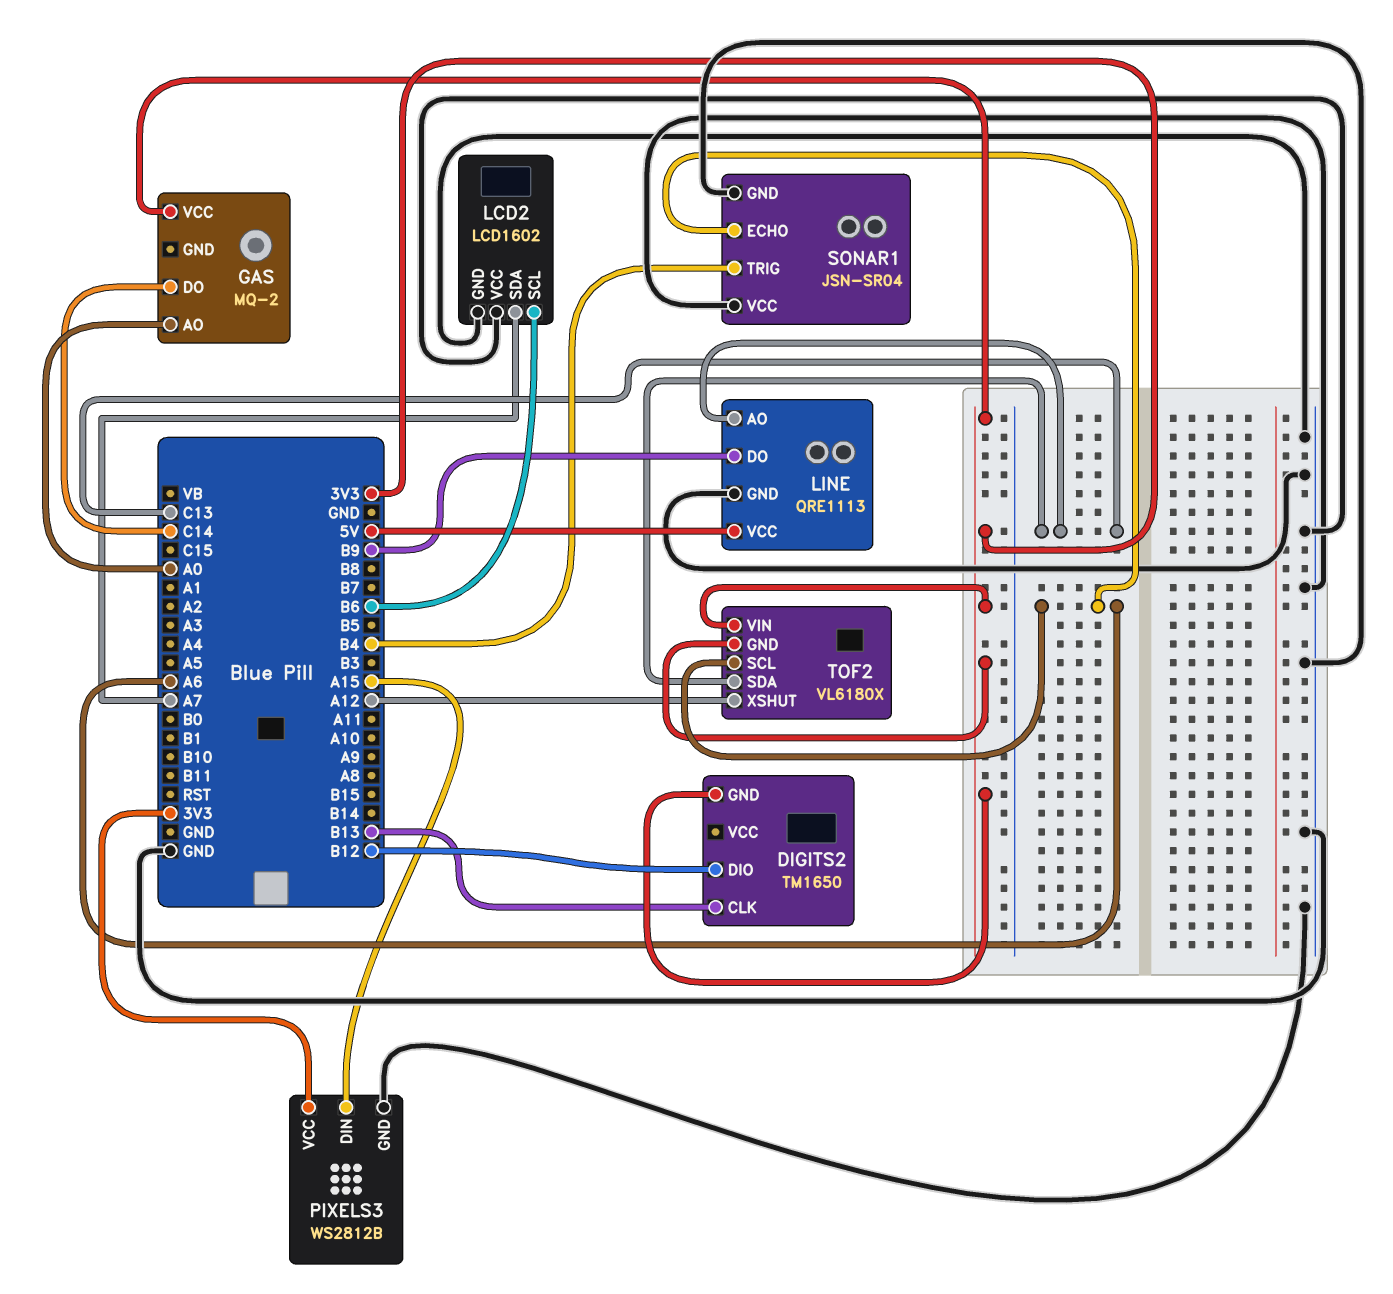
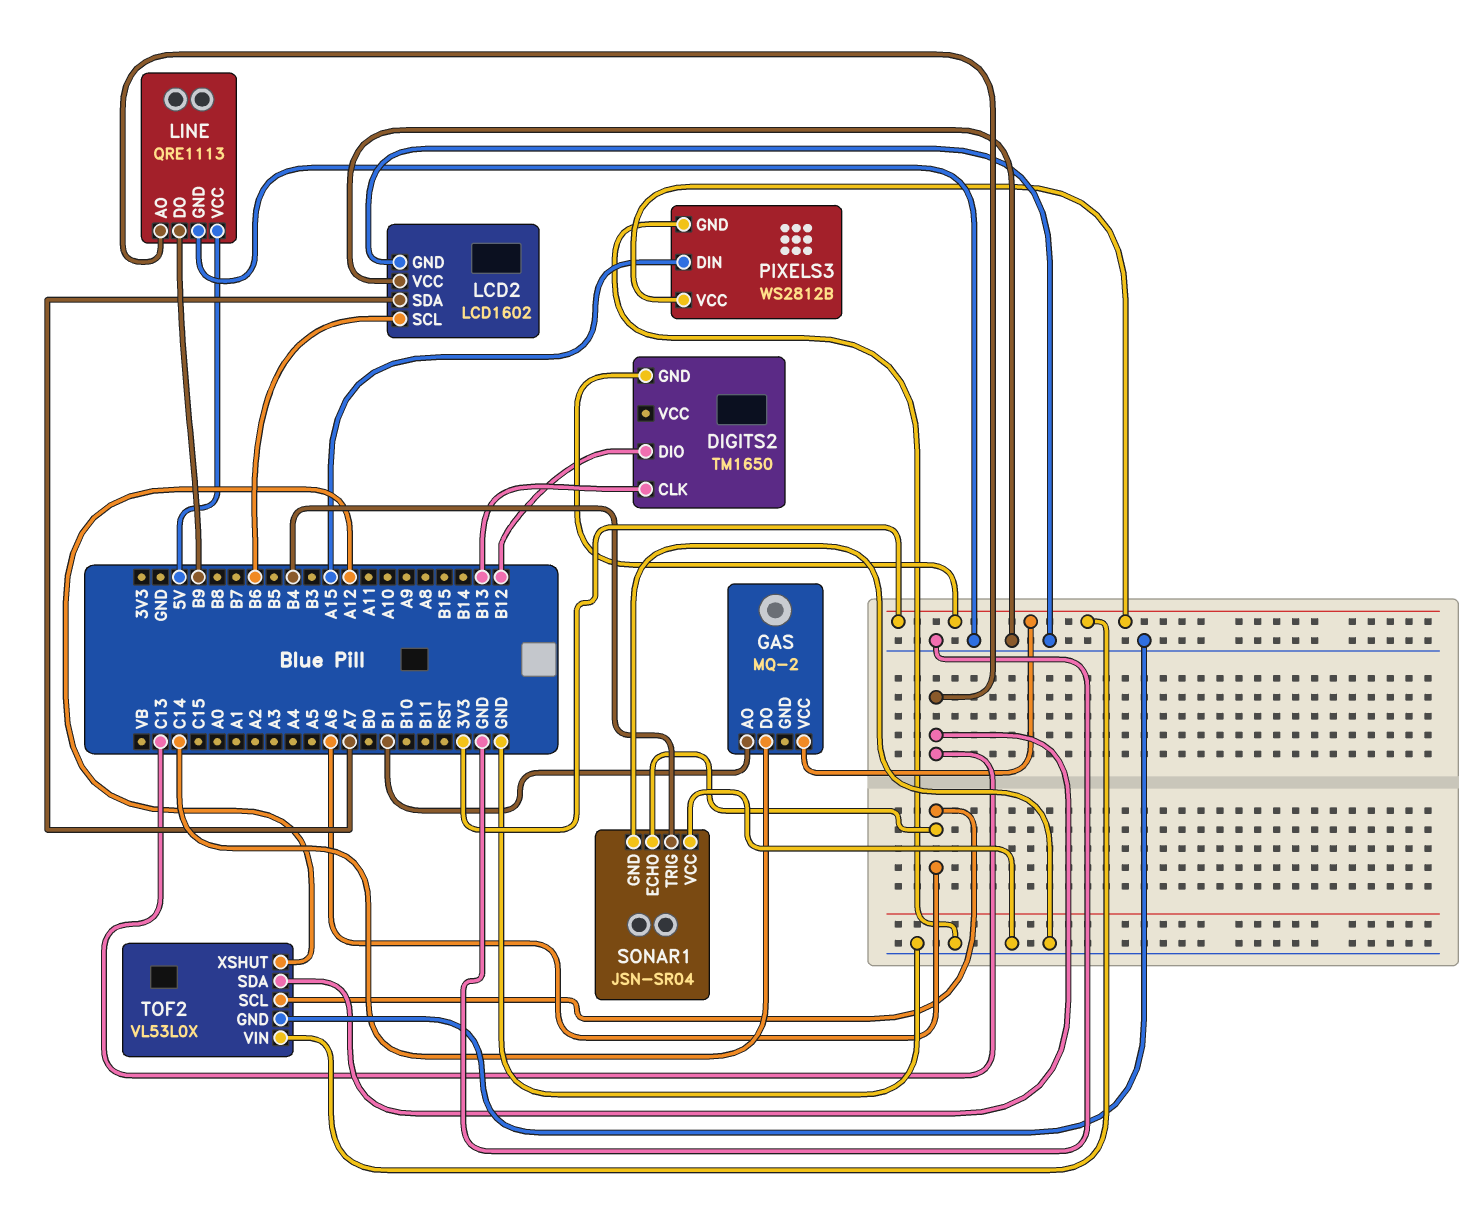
GAS pin AO: A0 -> B1
TOF2: VL6180X -> VL53L0X
TOF2 pin GND: 3V3 -> GND

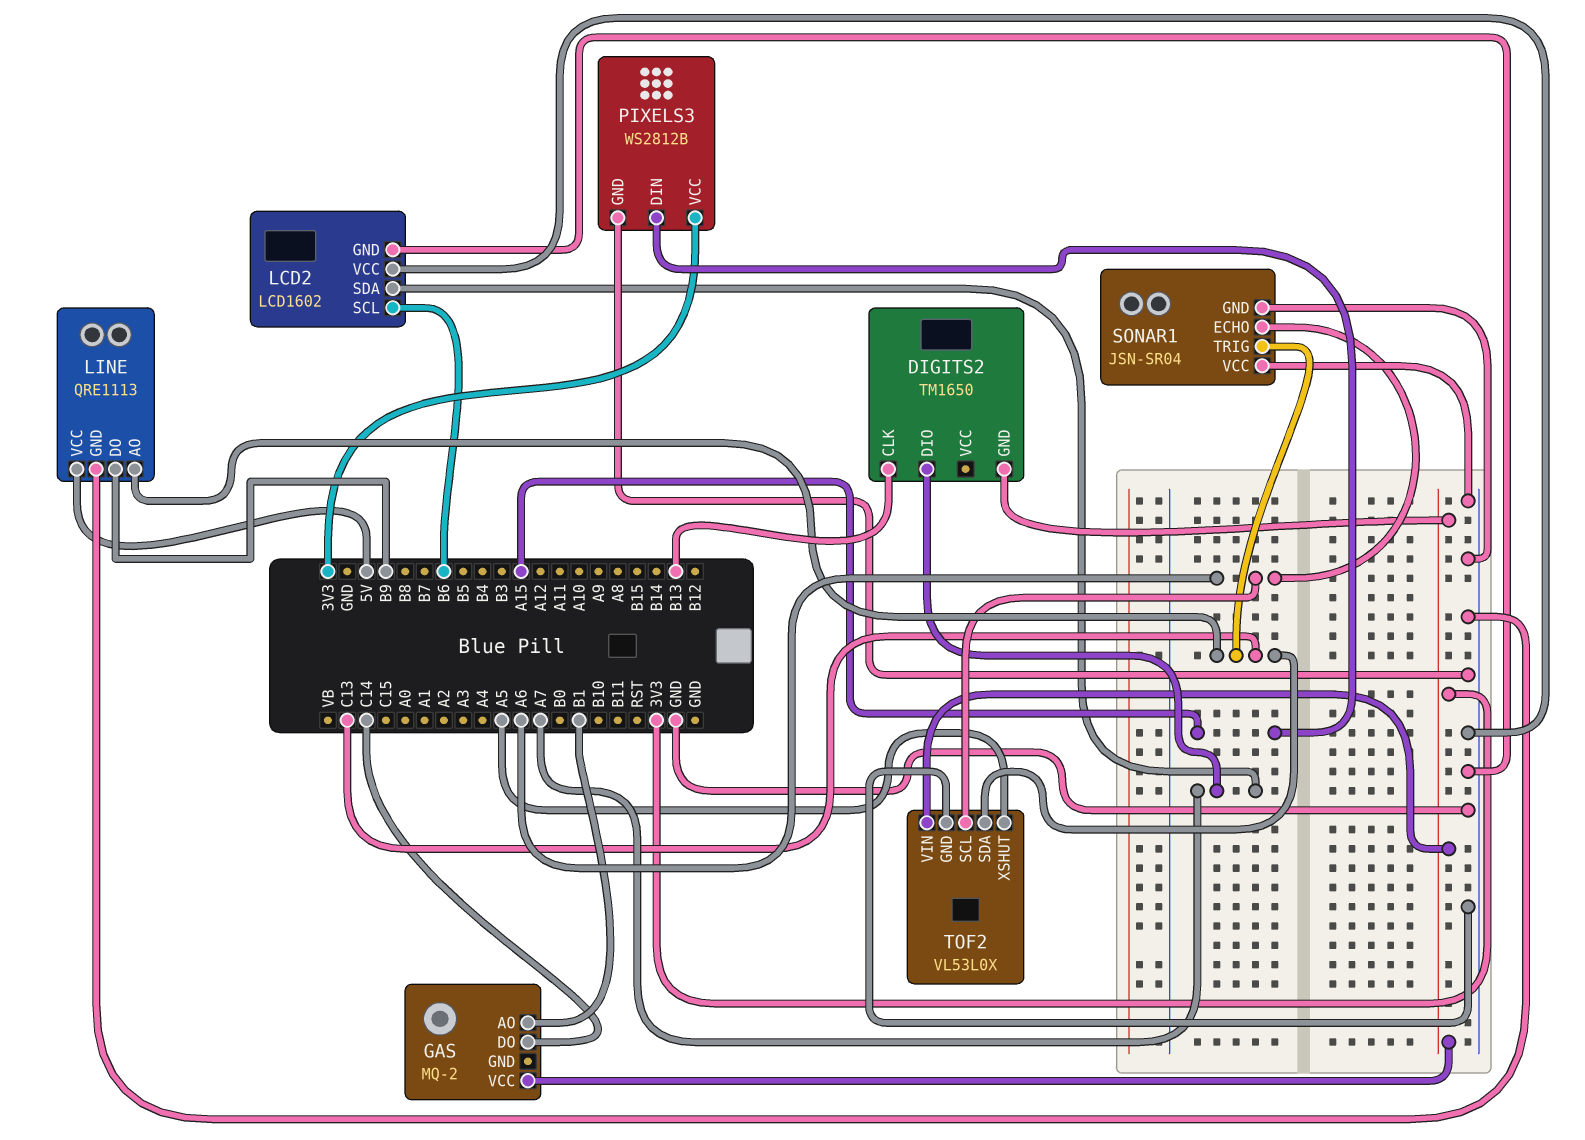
DIGITS2 pin DIO: B12 -> A7
SONAR1 pin TRIG: B4 -> C13
TOF2 pin XSHUT: A12 -> A5

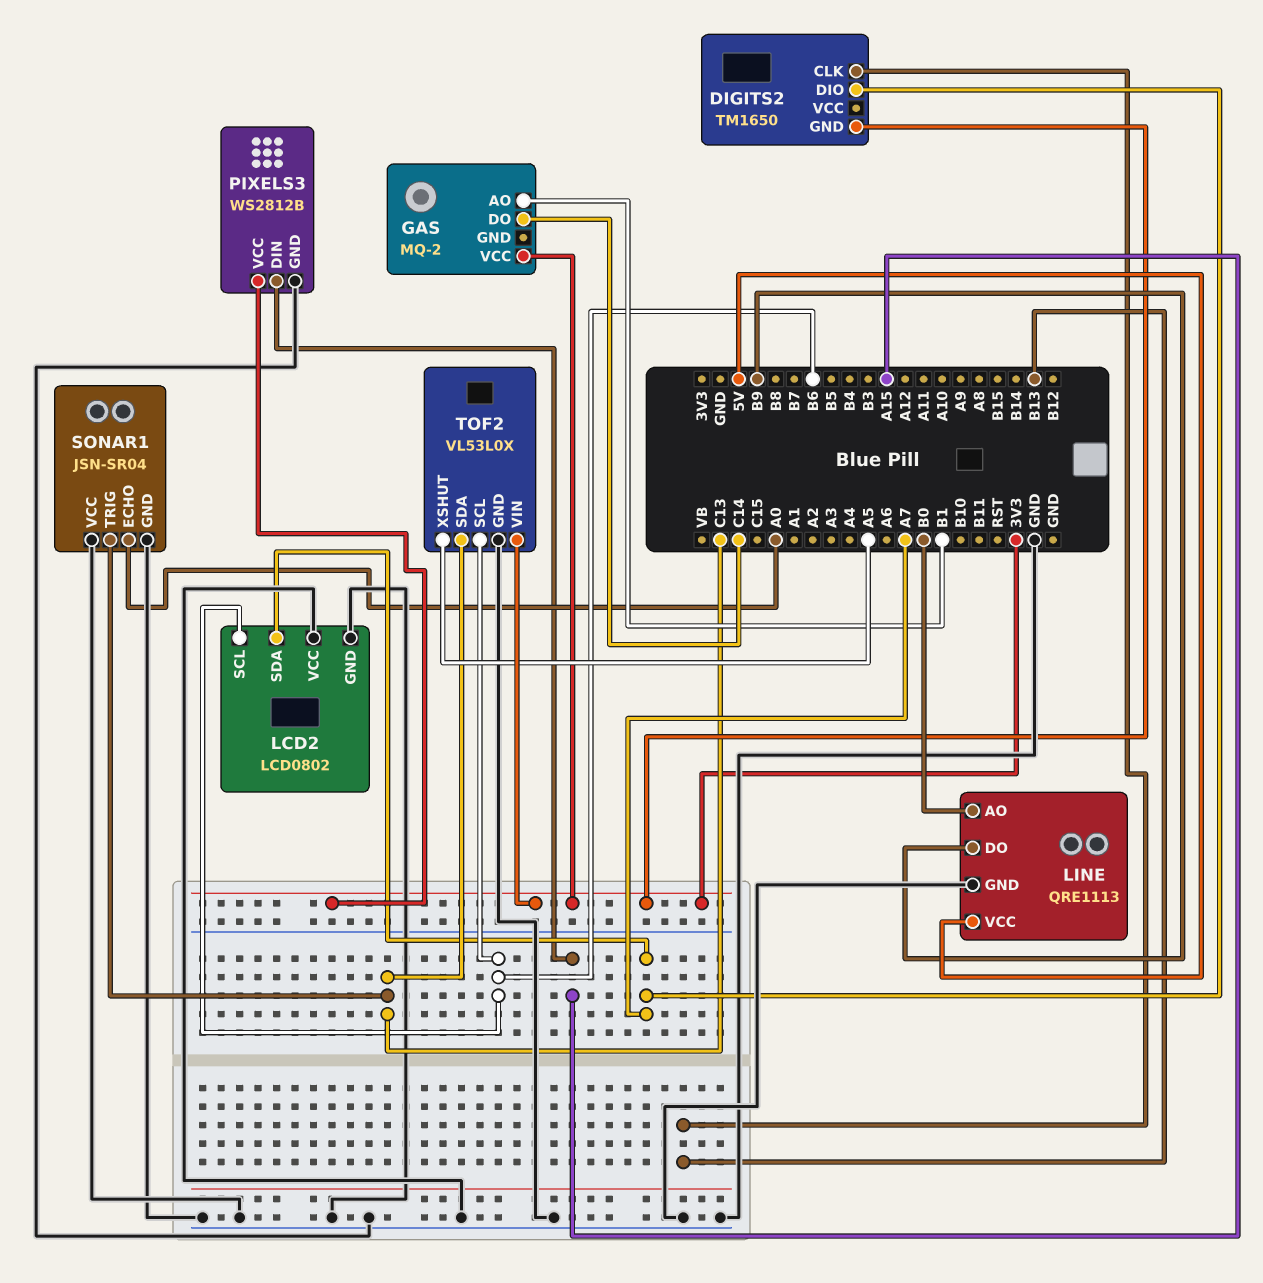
LCD2: LCD1602 -> LCD0802
LINE pin AO: C13 -> B0
SONAR1 pin ECHO: A6 -> A0
TOF2 pin SCL: A6 -> B6

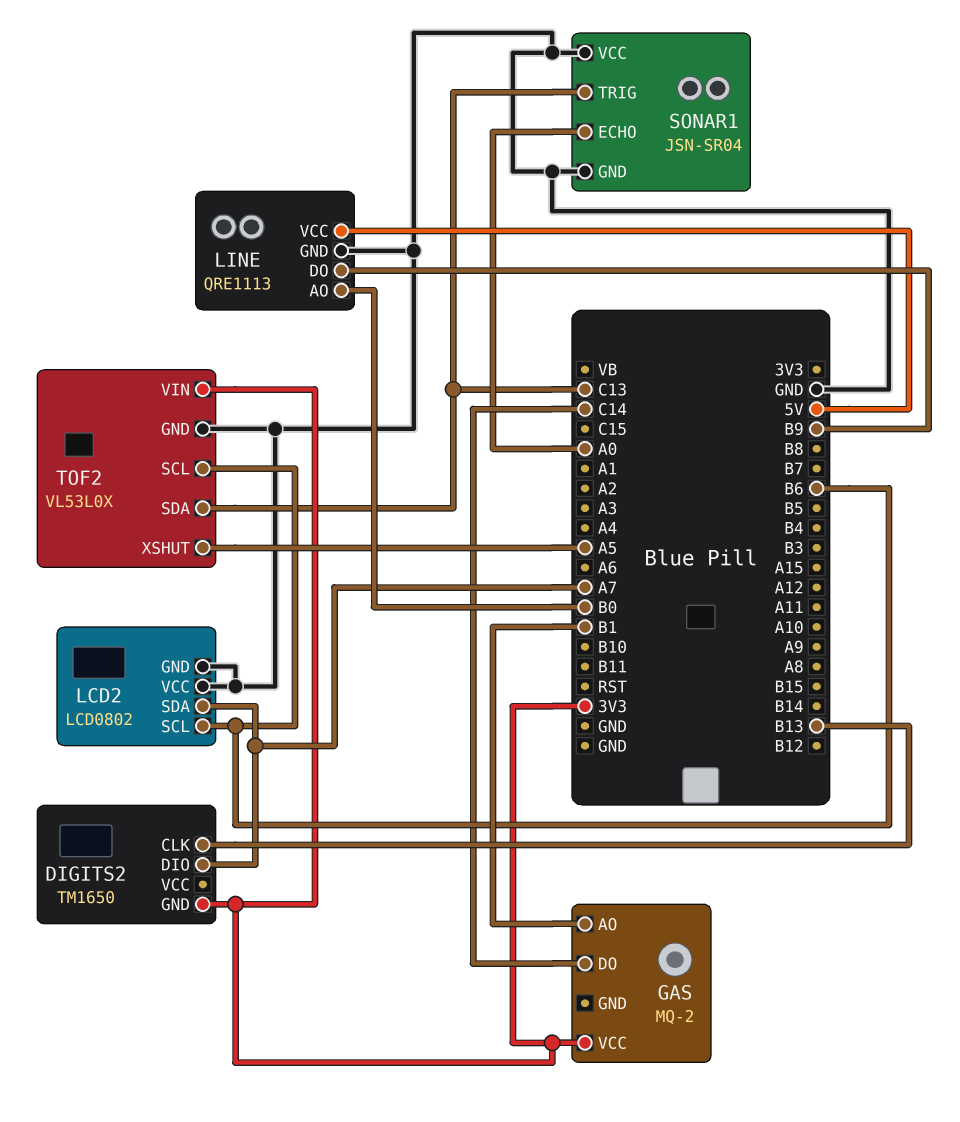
PIXELS3: WS2812B -> none
PIXELS3 pin DIN: A15 -> none
PIXELS3 pin GND: GND -> none
PIXELS3 pin VCC: 3V3 -> none

